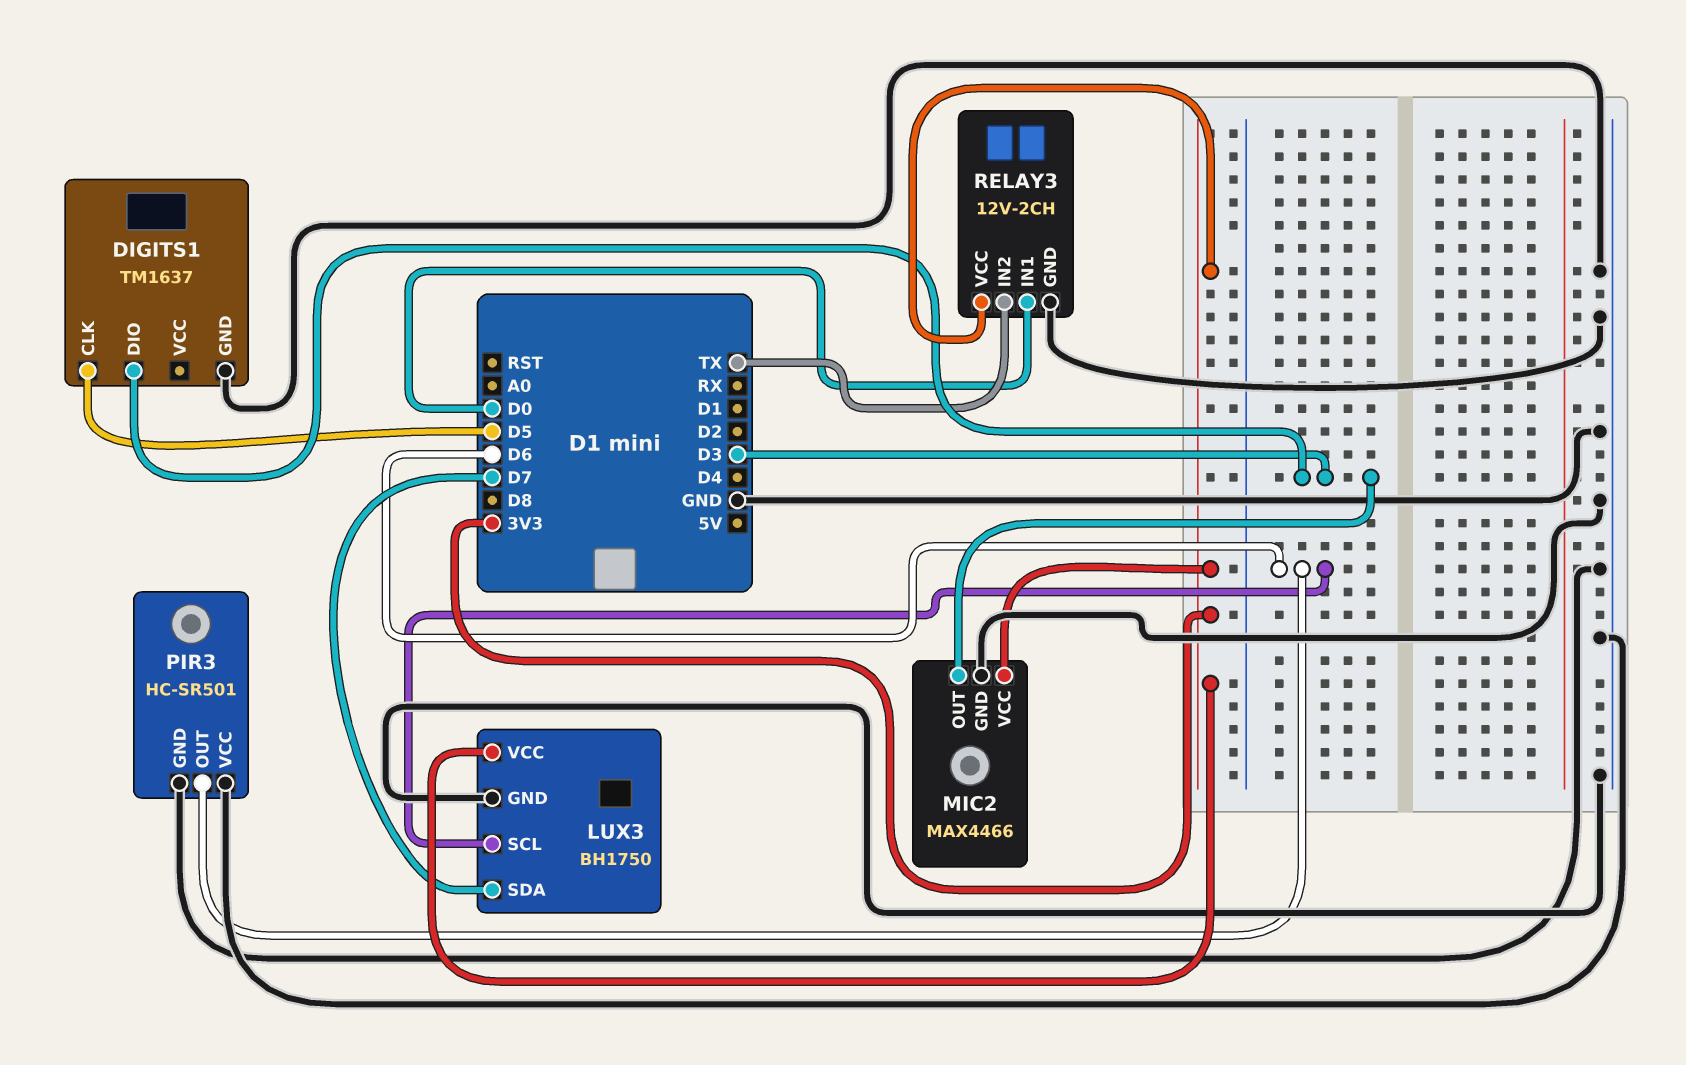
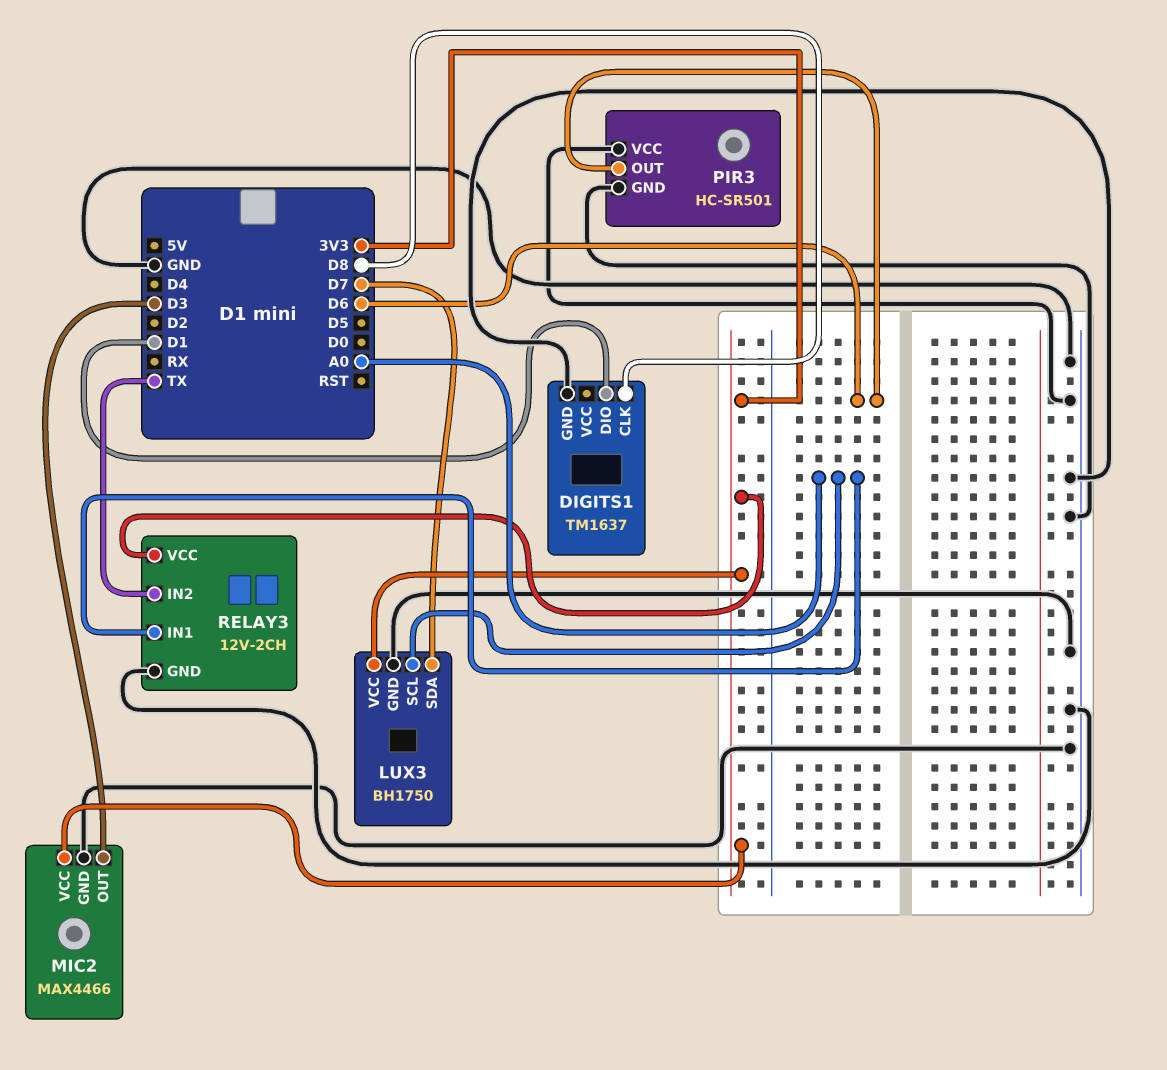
DIGITS1 pin CLK: D5 -> D8
DIGITS1 pin DIO: D3 -> D1
LUX3 pin SCL: D6 -> A0
RELAY3 pin IN1: D0 -> A0

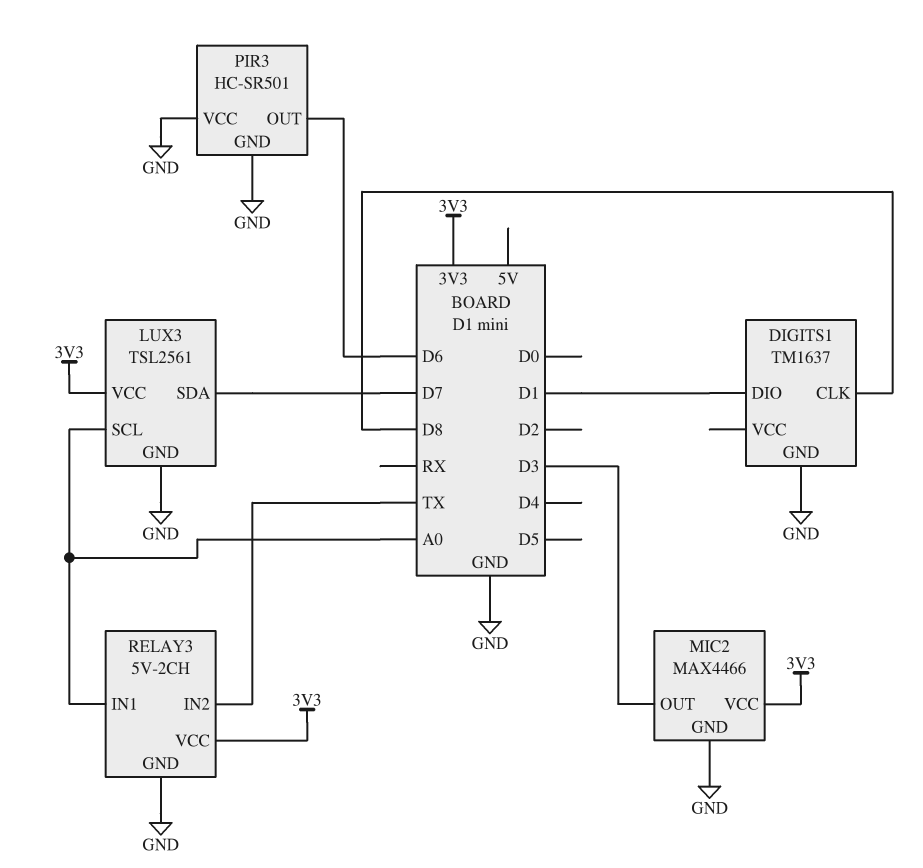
LUX3: BH1750 -> TSL2561
RELAY3: 12V-2CH -> 5V-2CH

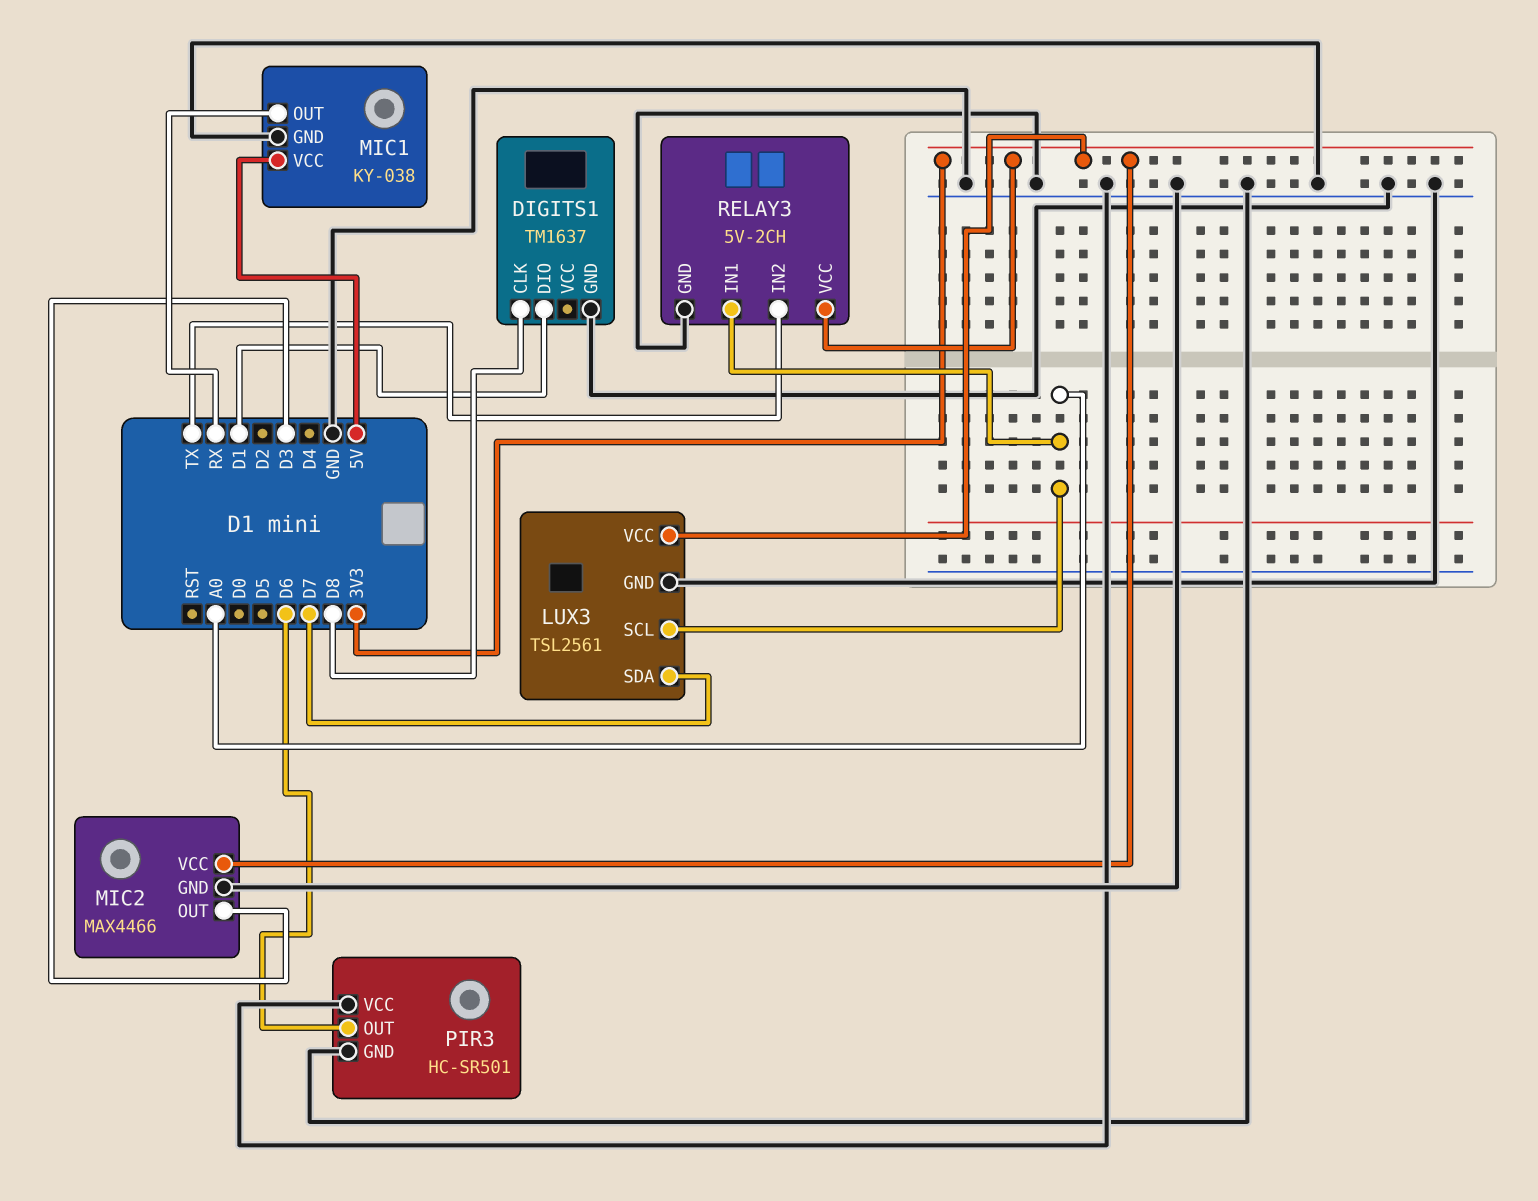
MIC1: none -> KY-038
MIC1 pin GND: none -> GND
MIC1 pin OUT: none -> RX
MIC1 pin VCC: none -> 5V

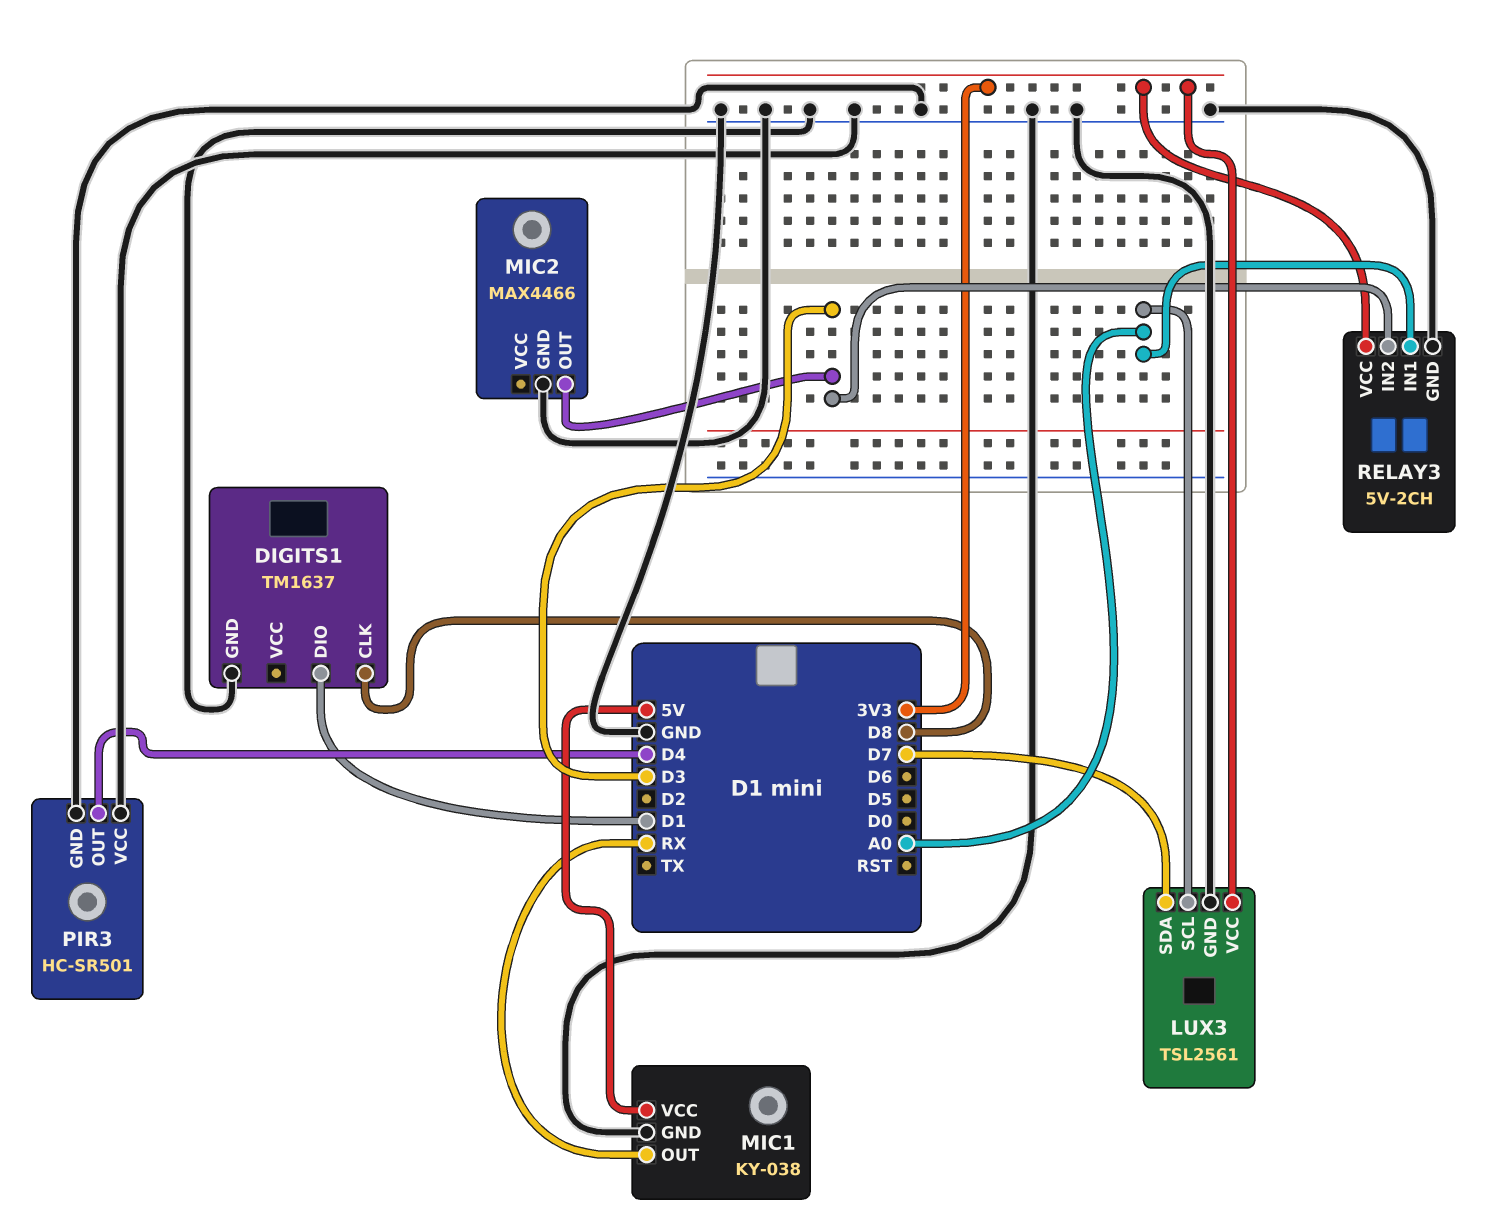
MIC2 pin VCC: 3V3 -> none
PIR3 pin OUT: D6 -> D4
RELAY3 pin IN2: TX -> D3

